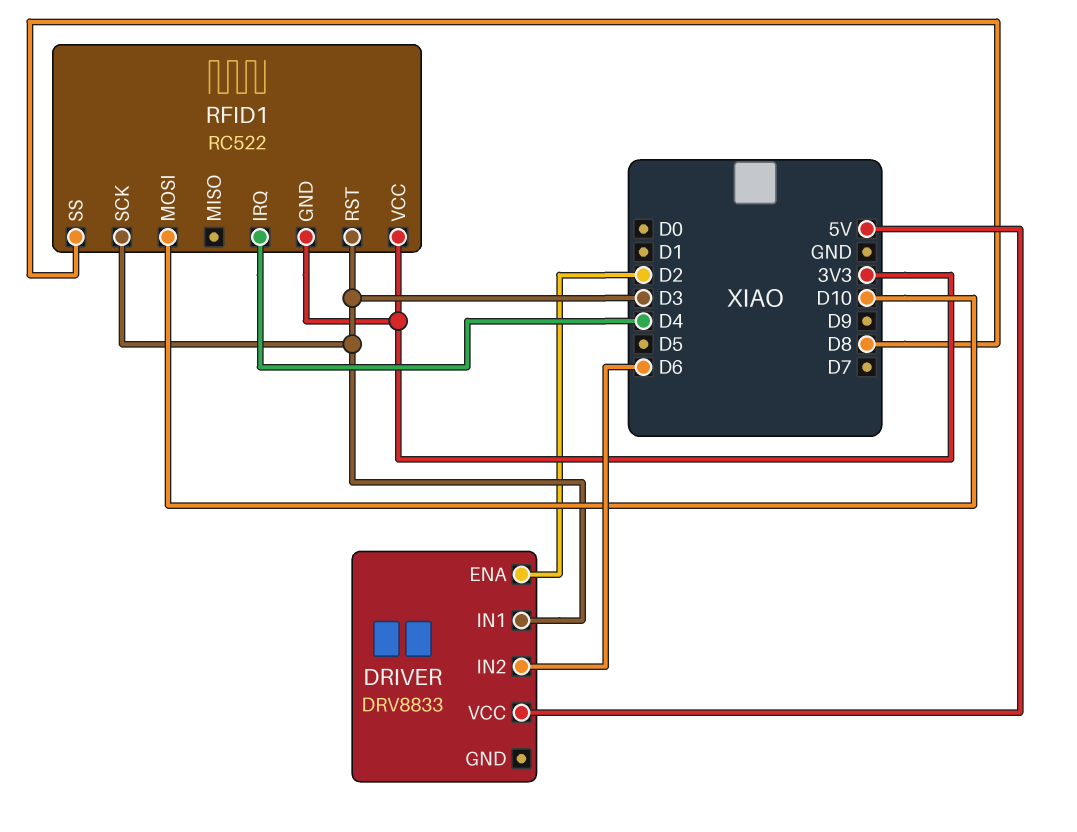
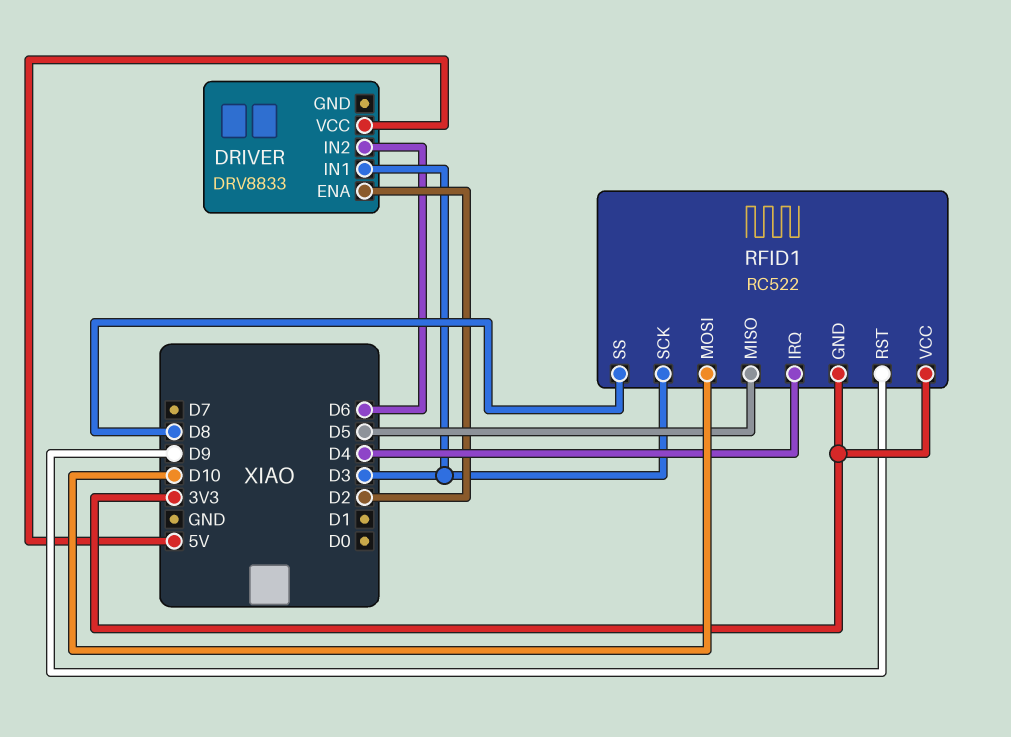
RFID1 pin MISO: none -> D5
RFID1 pin RST: D3 -> D9

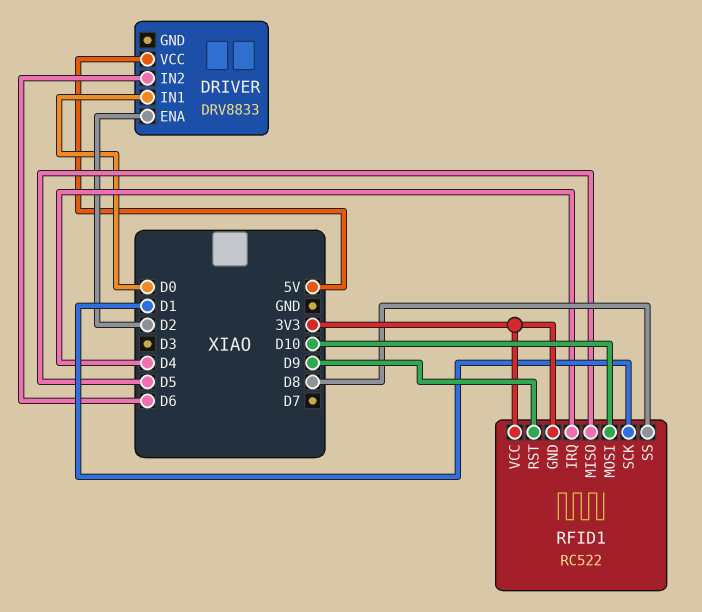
DRIVER pin IN1: D3 -> D0
RFID1 pin SCK: D3 -> D1

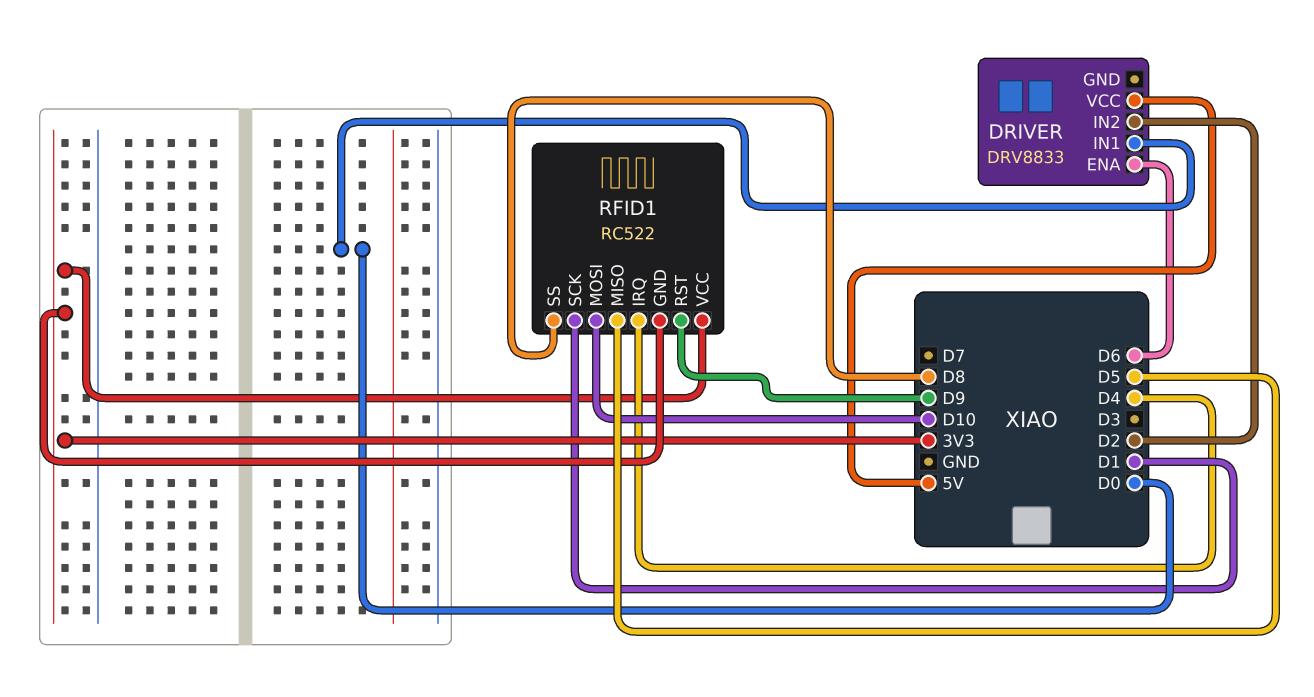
DRIVER pin ENA: D2 -> D6
DRIVER pin IN2: D6 -> D2

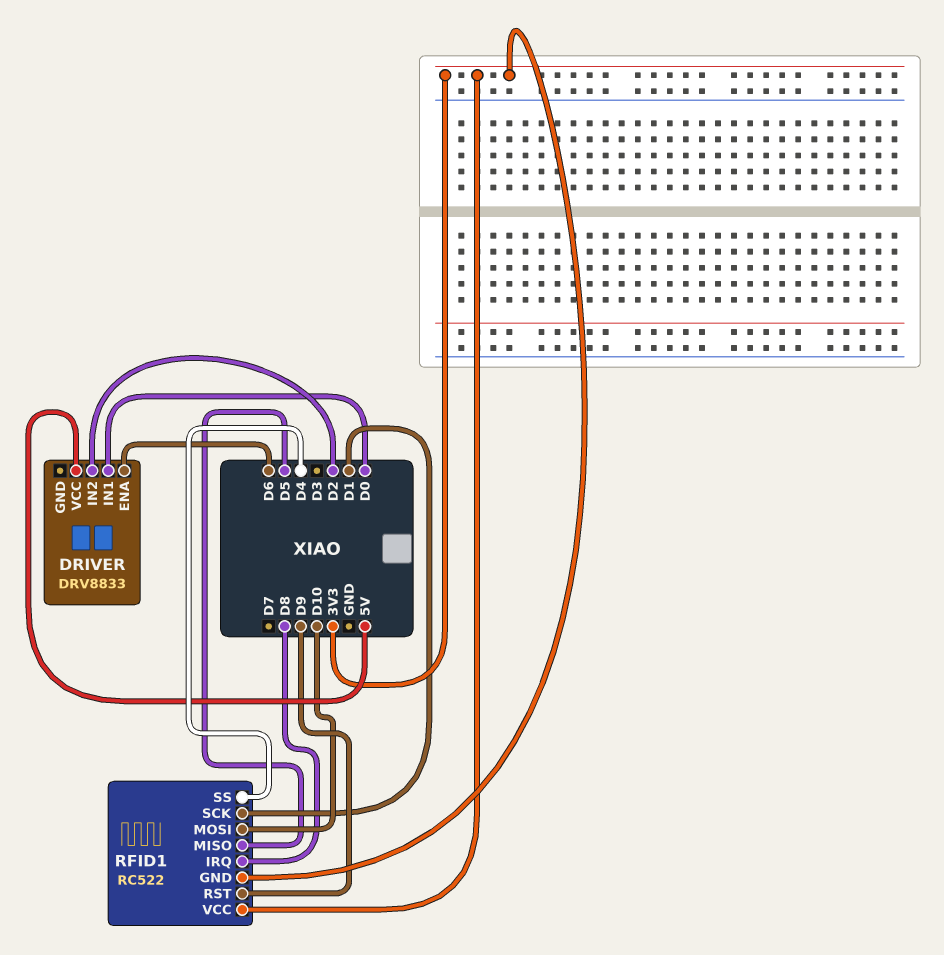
RFID1 pin IRQ: D4 -> D8
RFID1 pin SS: D8 -> D4

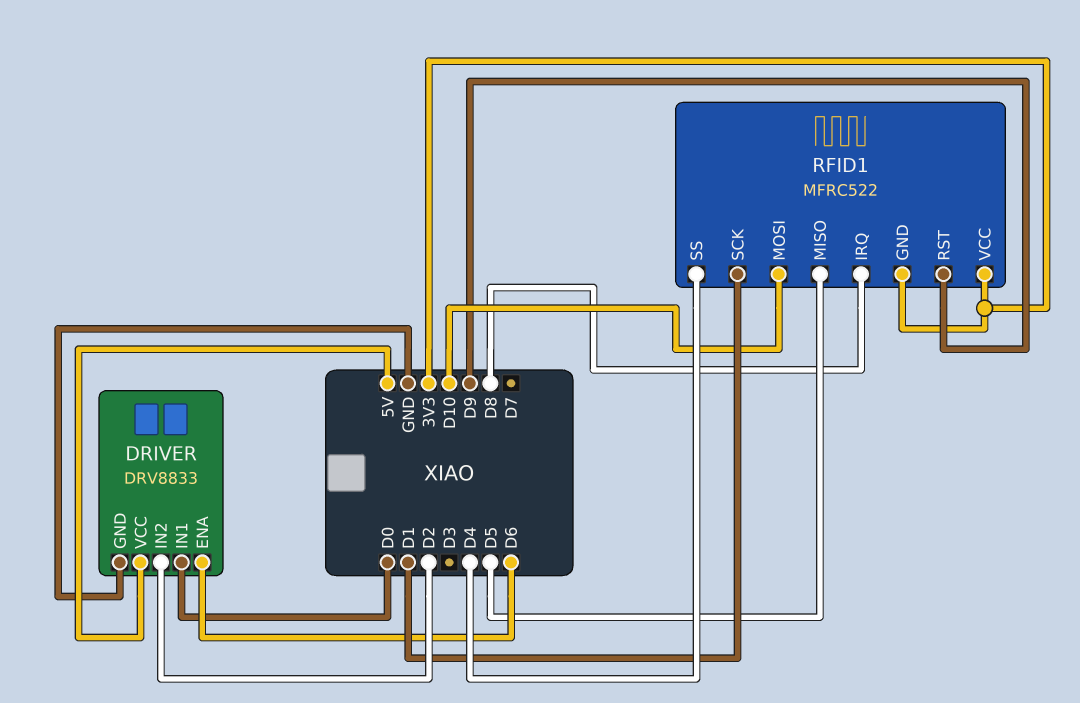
DRIVER pin GND: none -> GND
RFID1: RC522 -> MFRC522

